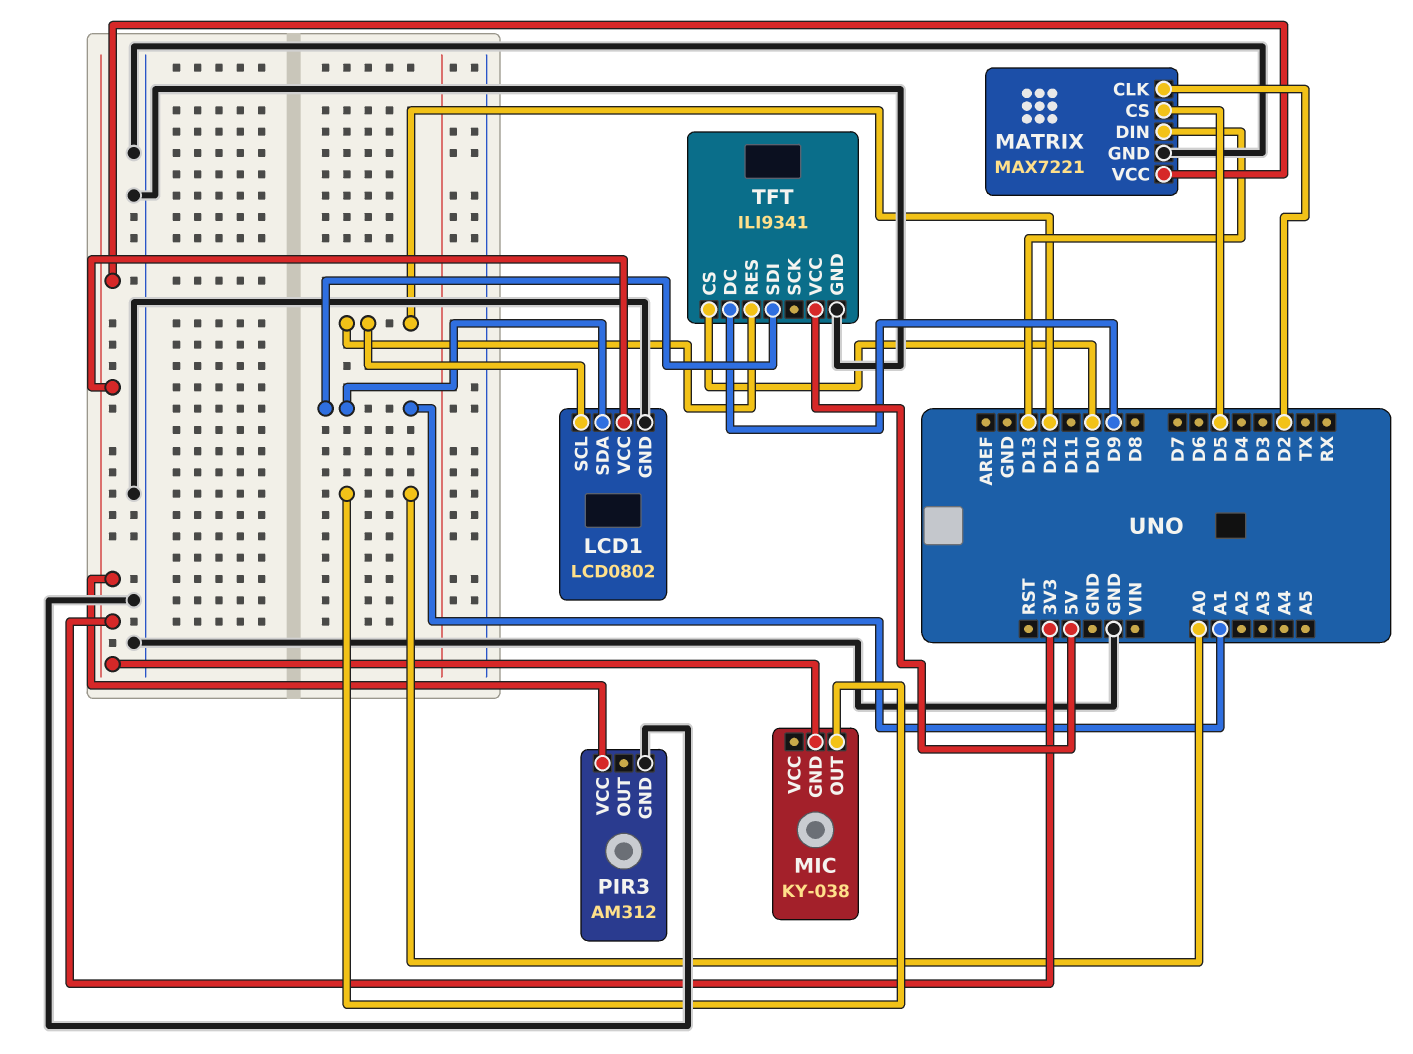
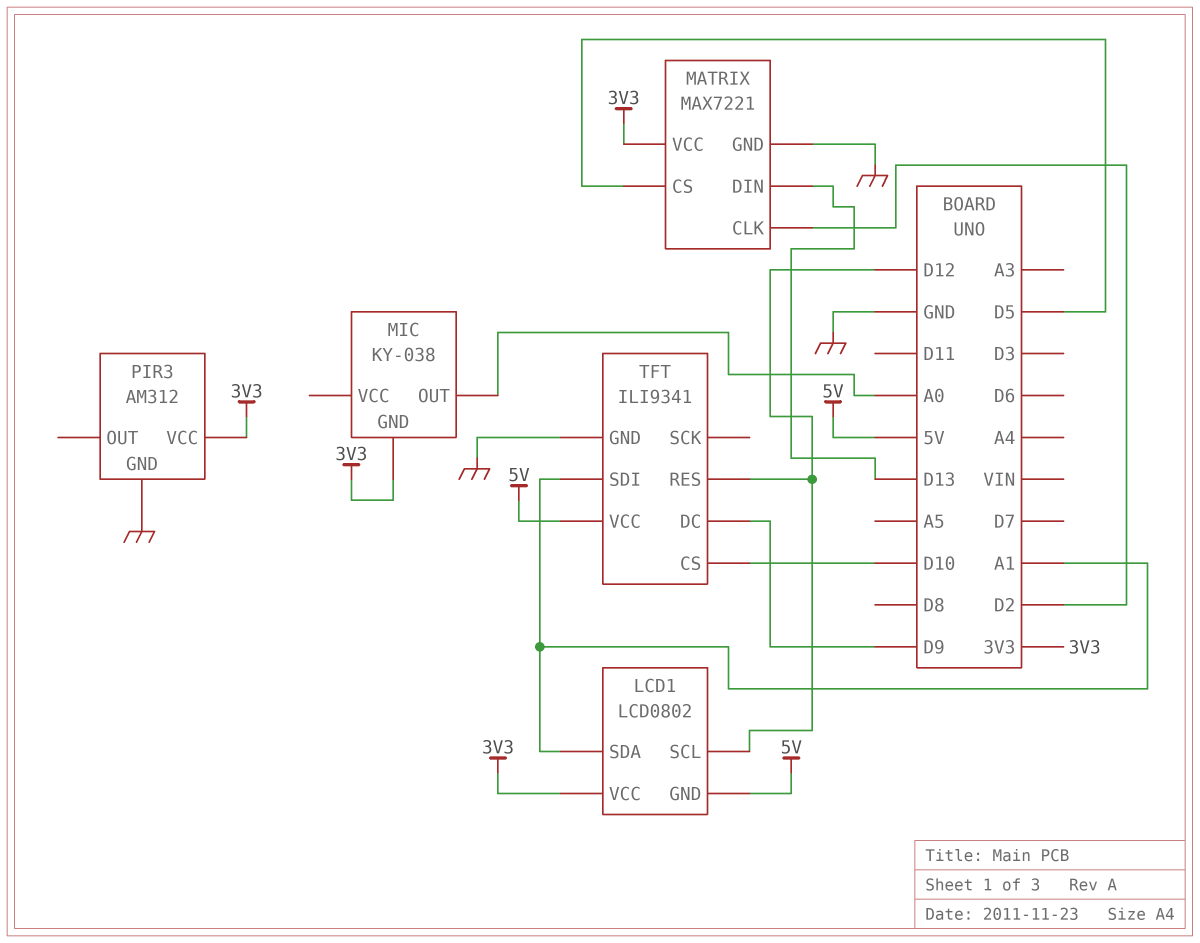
LCD1 pin GND: GND -> 5V

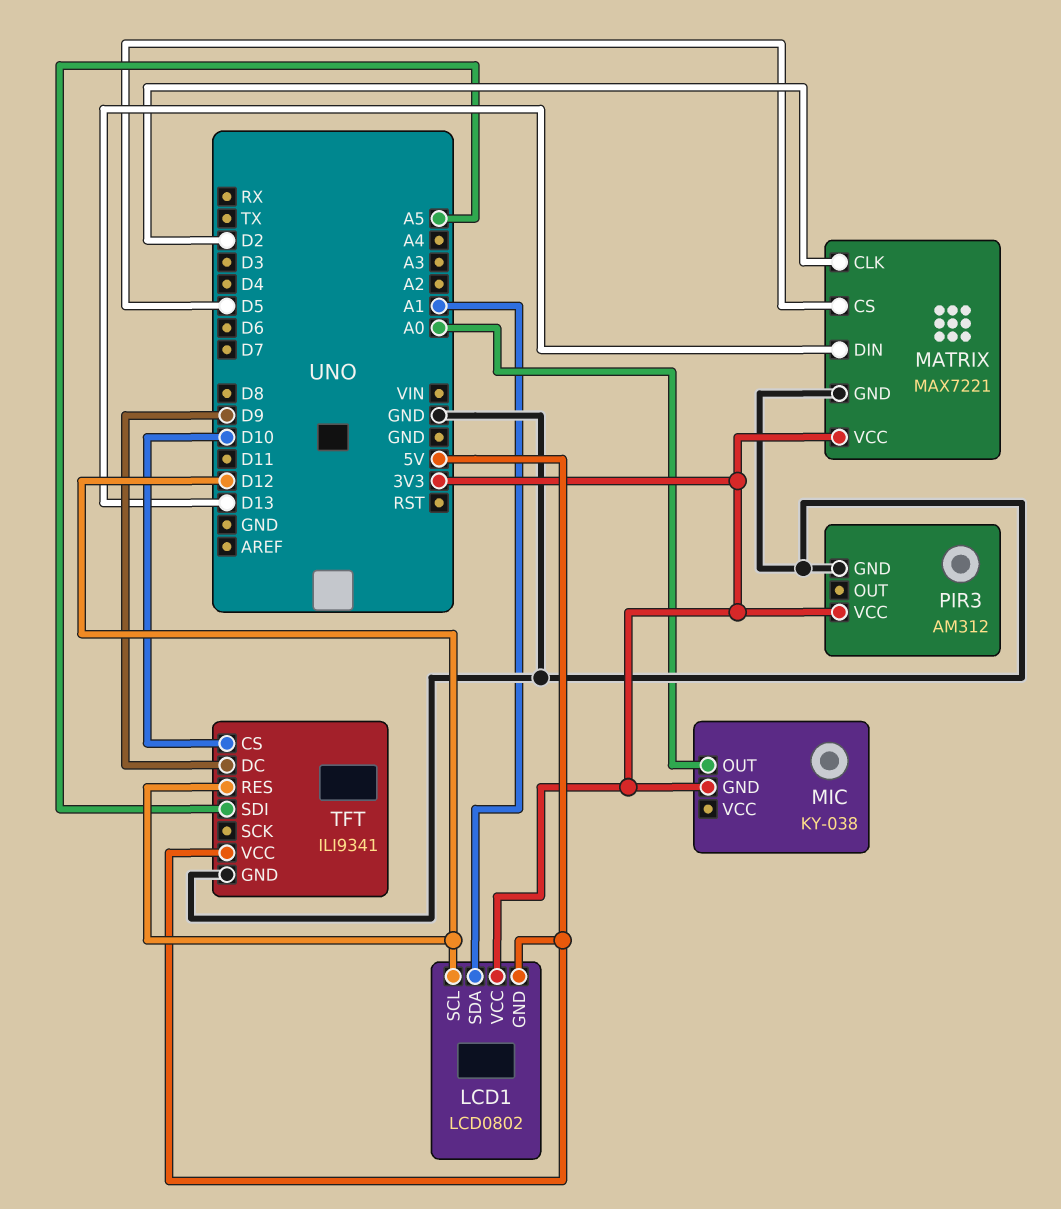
TFT pin SDI: A1 -> A5

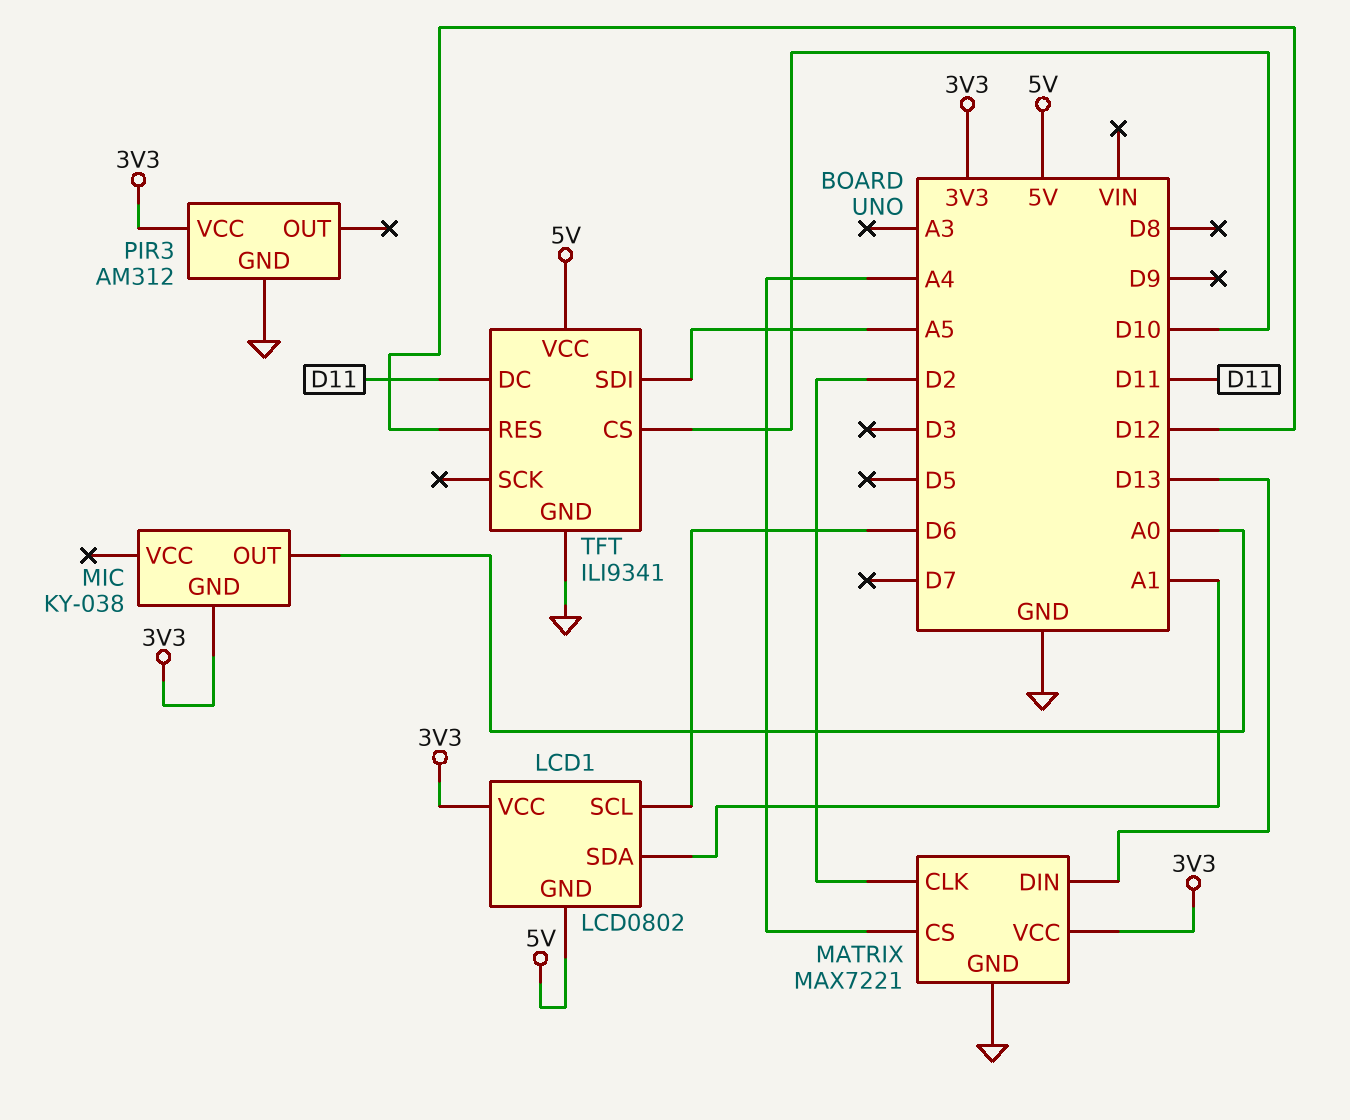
LCD1 pin SCL: D12 -> D6
MATRIX pin CS: D5 -> A4
TFT pin DC: D9 -> D11

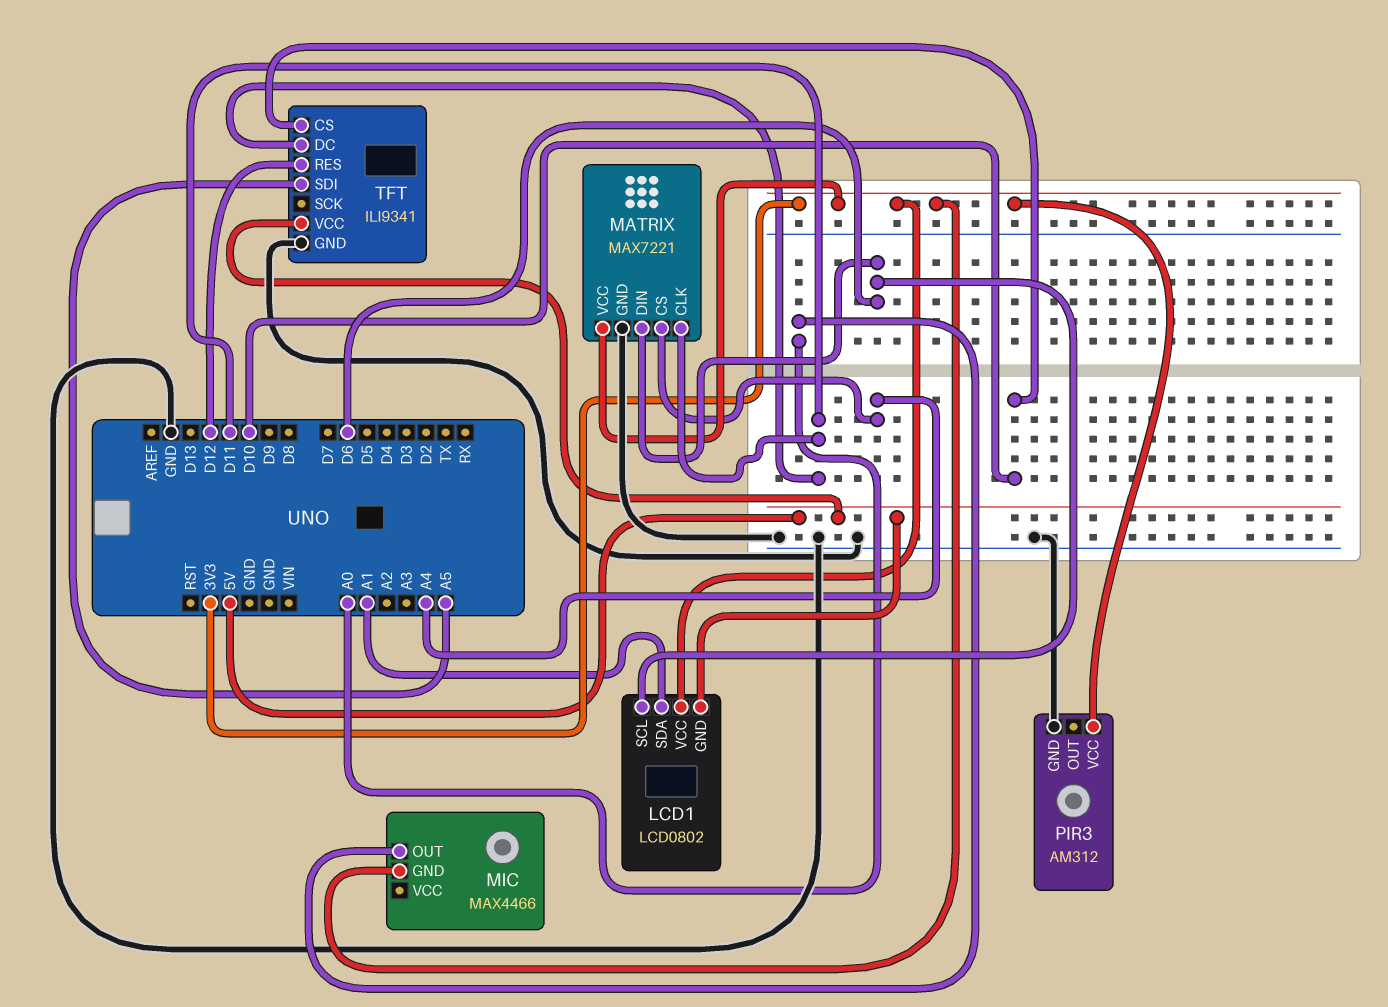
MATRIX pin CLK: D2 -> D11
MATRIX pin DIN: D13 -> D6
MIC: KY-038 -> MAX4466

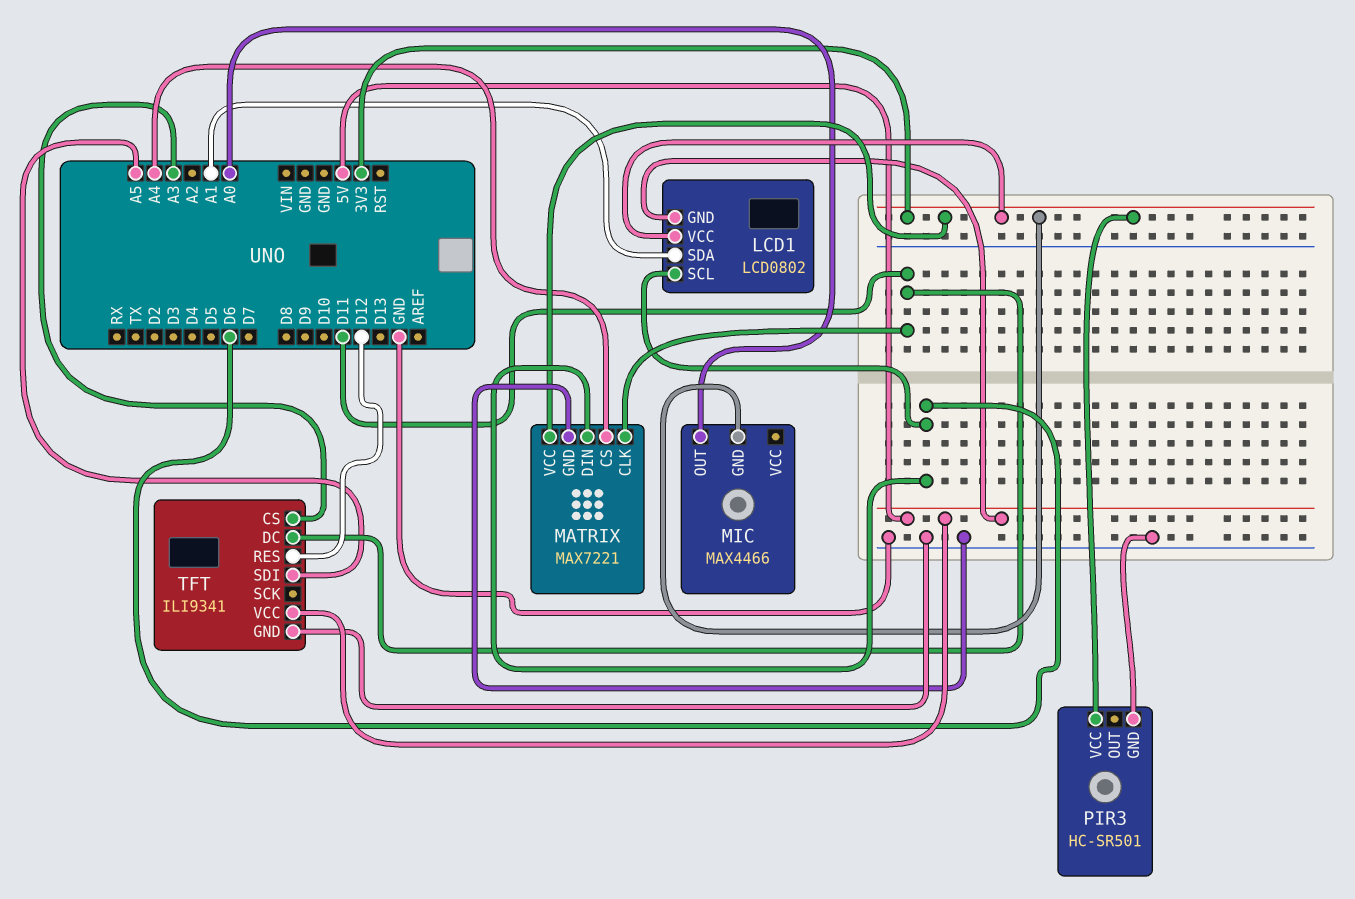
PIR3: AM312 -> HC-SR501
TFT pin CS: D10 -> A3

